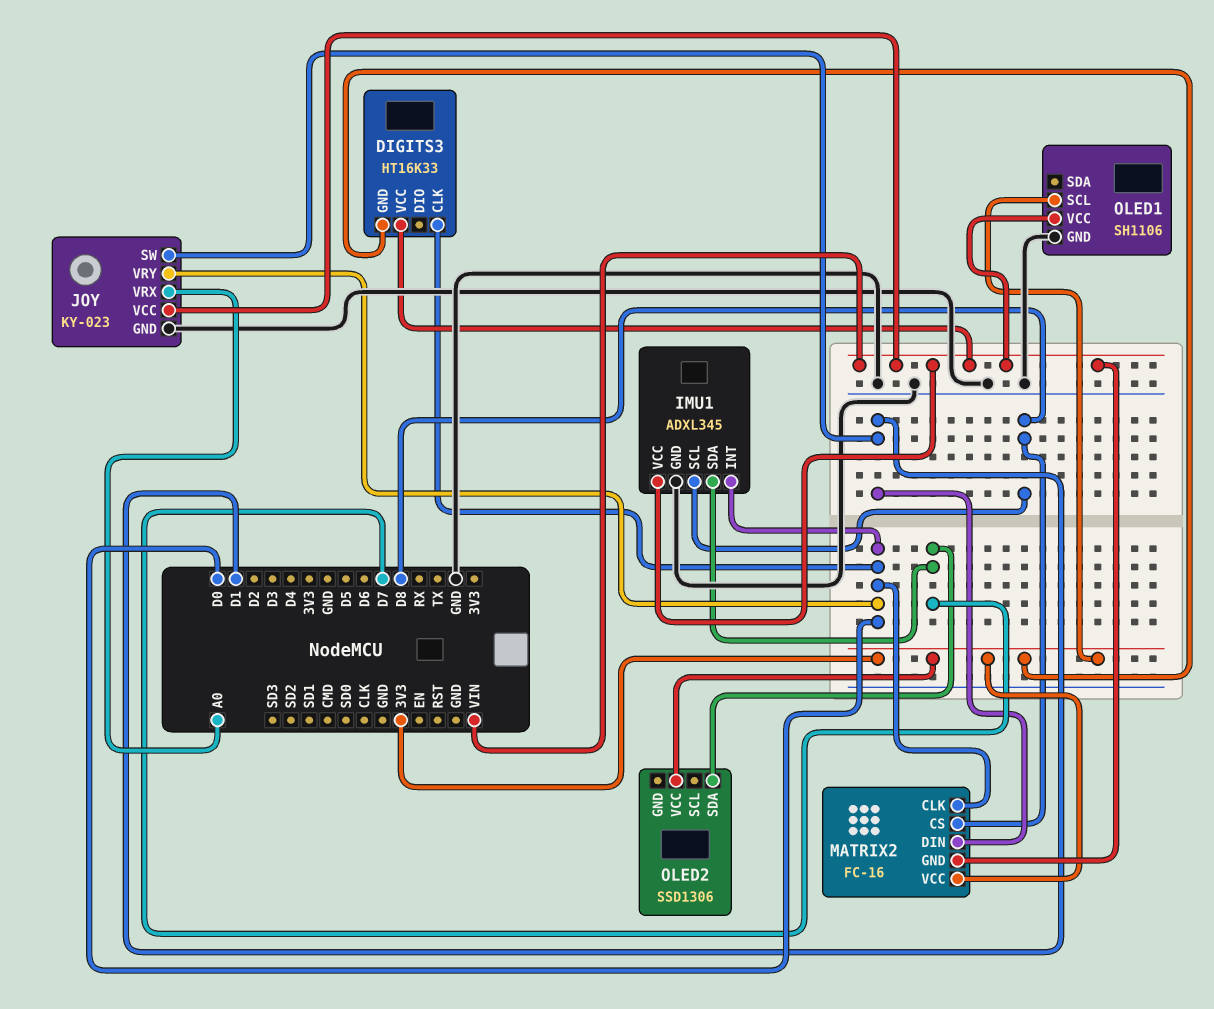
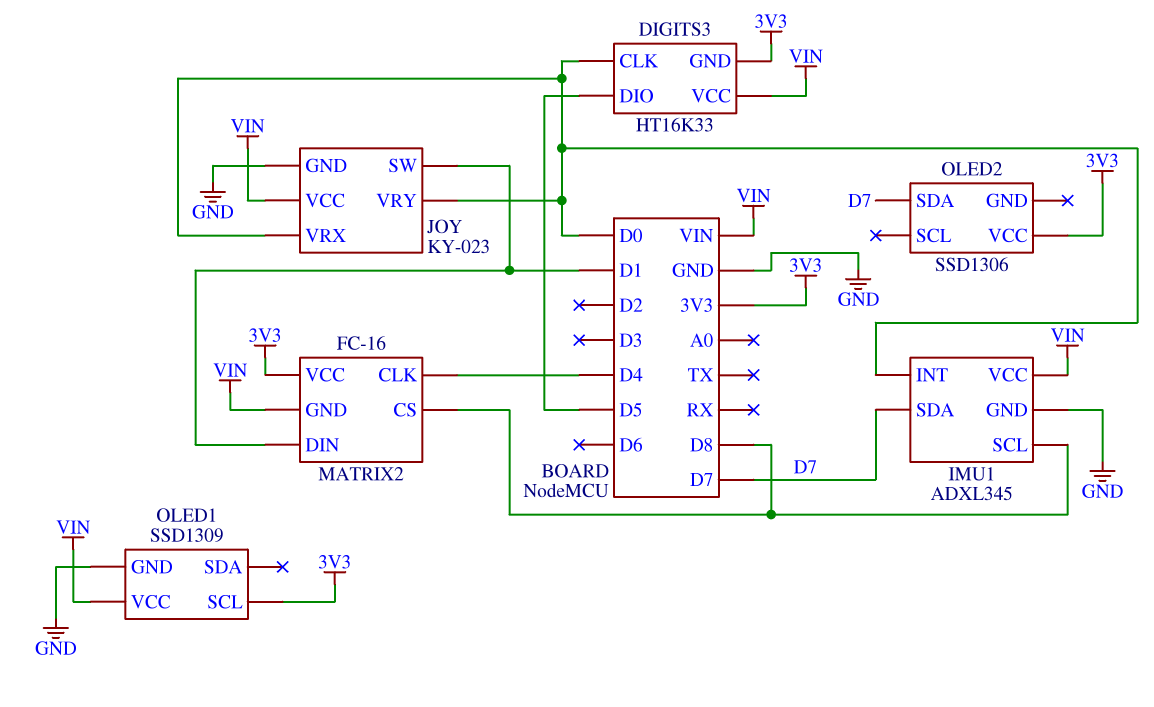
DIGITS3 pin DIO: none -> D5
JOY pin VRX: A0 -> D0
MATRIX2 pin CLK: D0 -> D4
OLED1: SH1106 -> SSD1309

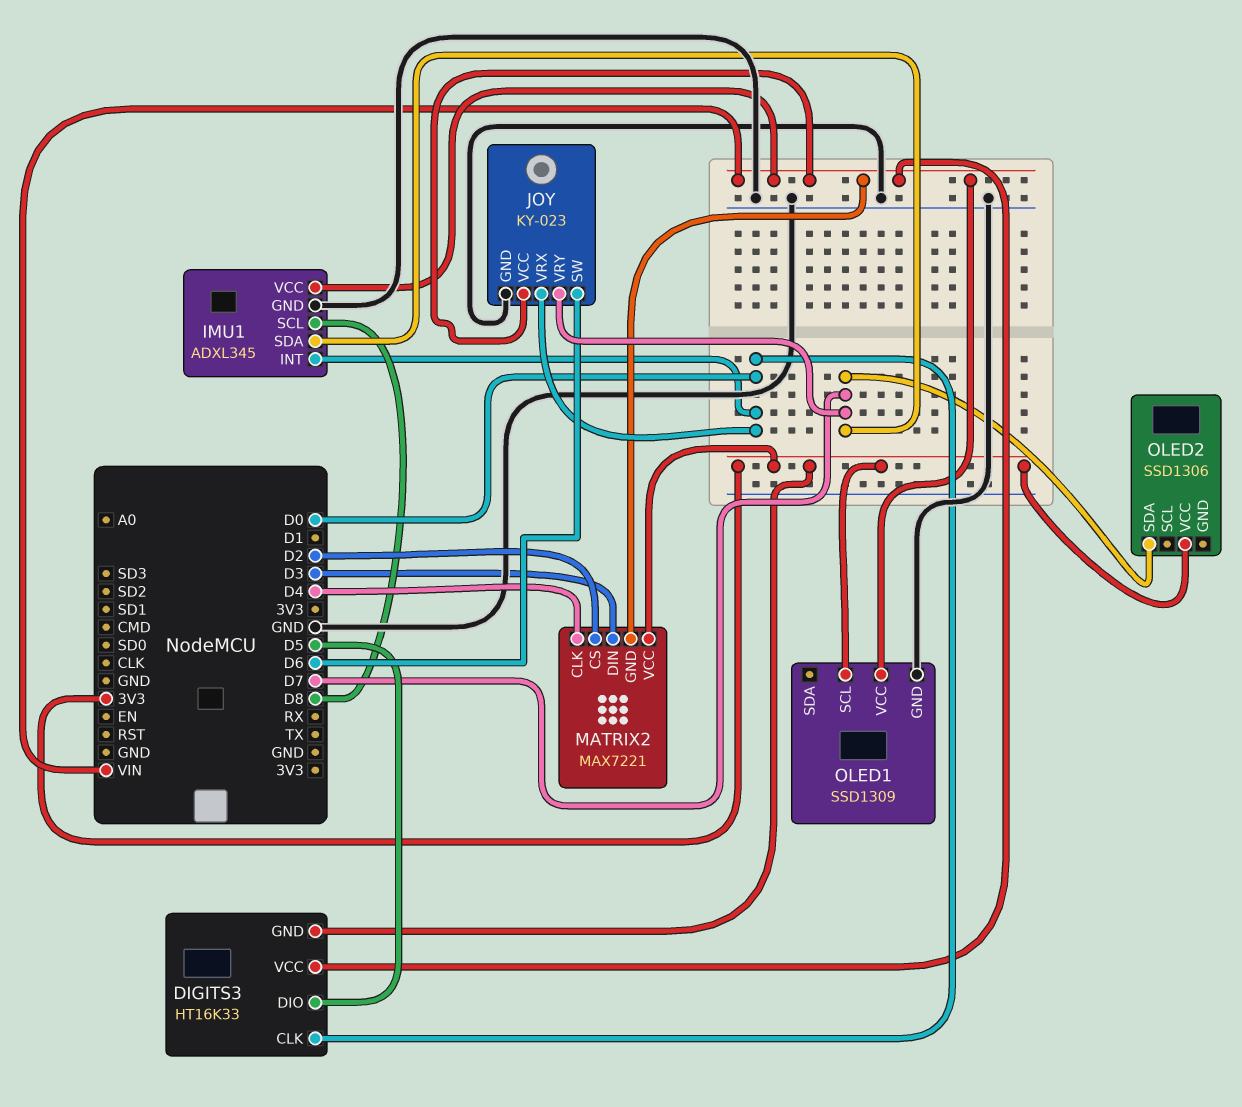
JOY pin SW: D1 -> D6
JOY pin VRY: D0 -> D7
MATRIX2: FC-16 -> MAX7221
MATRIX2 pin CS: D8 -> D2
MATRIX2 pin DIN: D1 -> D3

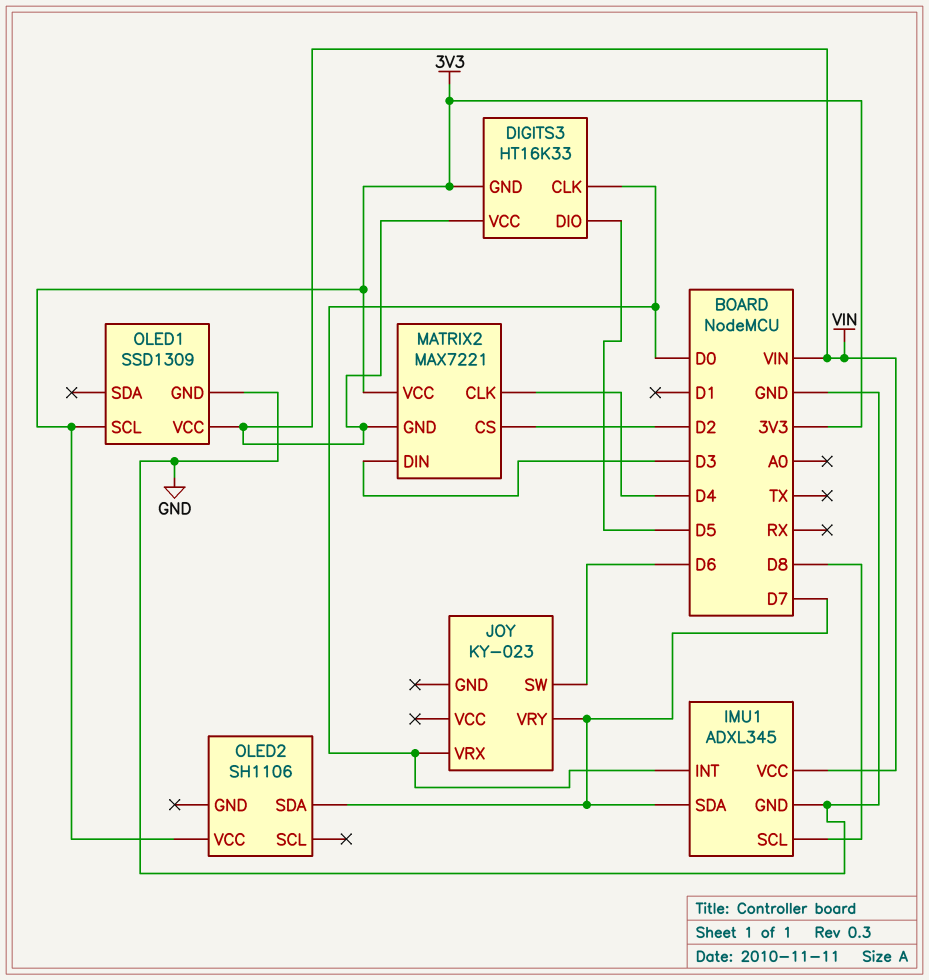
JOY pin GND: GND -> none
JOY pin VCC: VIN -> none
OLED2: SSD1306 -> SH1106

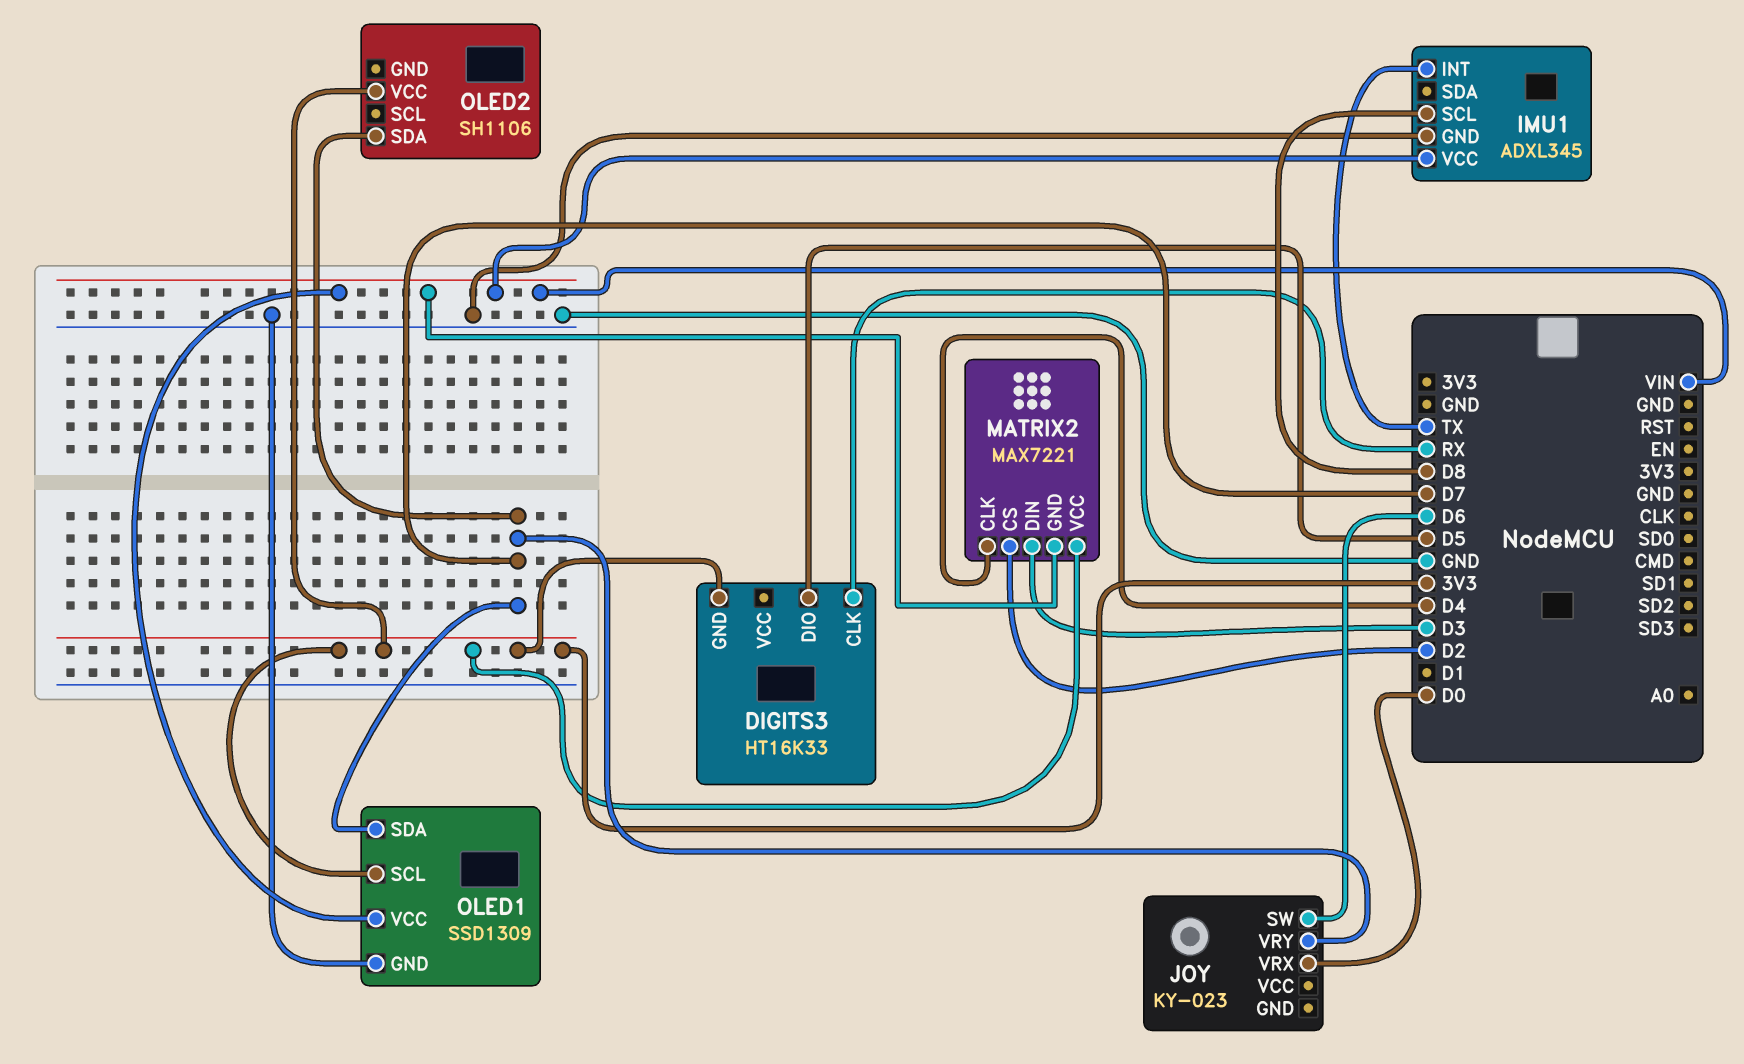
DIGITS3 pin CLK: D0 -> RX
DIGITS3 pin VCC: VIN -> none
IMU1 pin INT: D0 -> TX
IMU1 pin SDA: D7 -> none
OLED1 pin SDA: none -> D7

